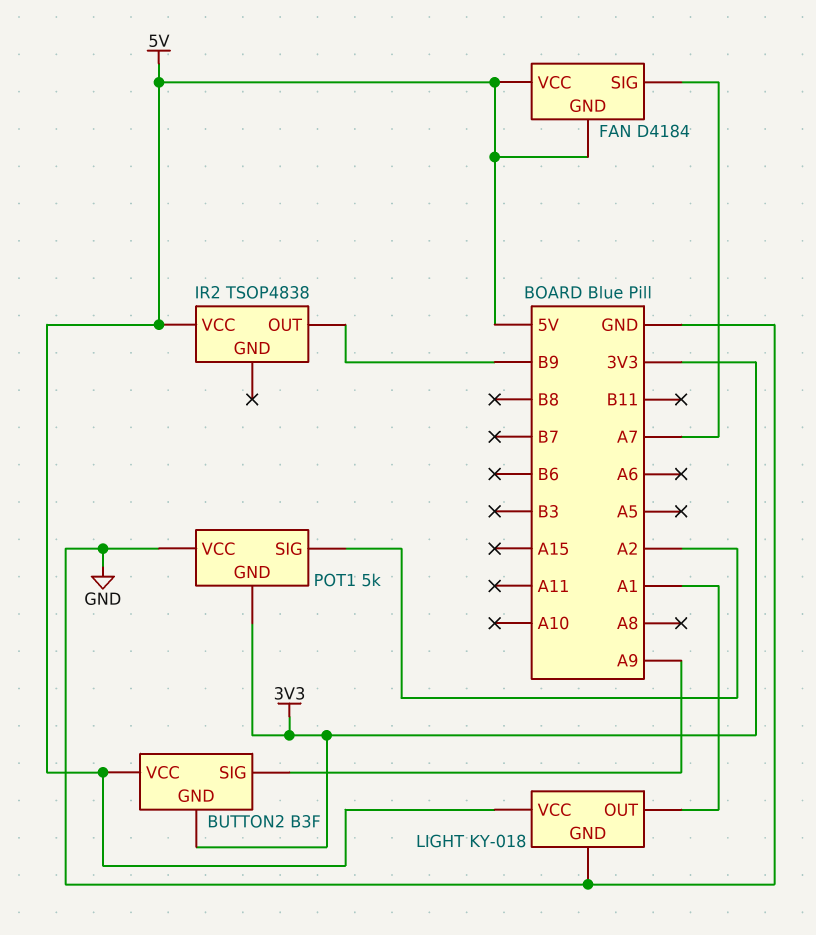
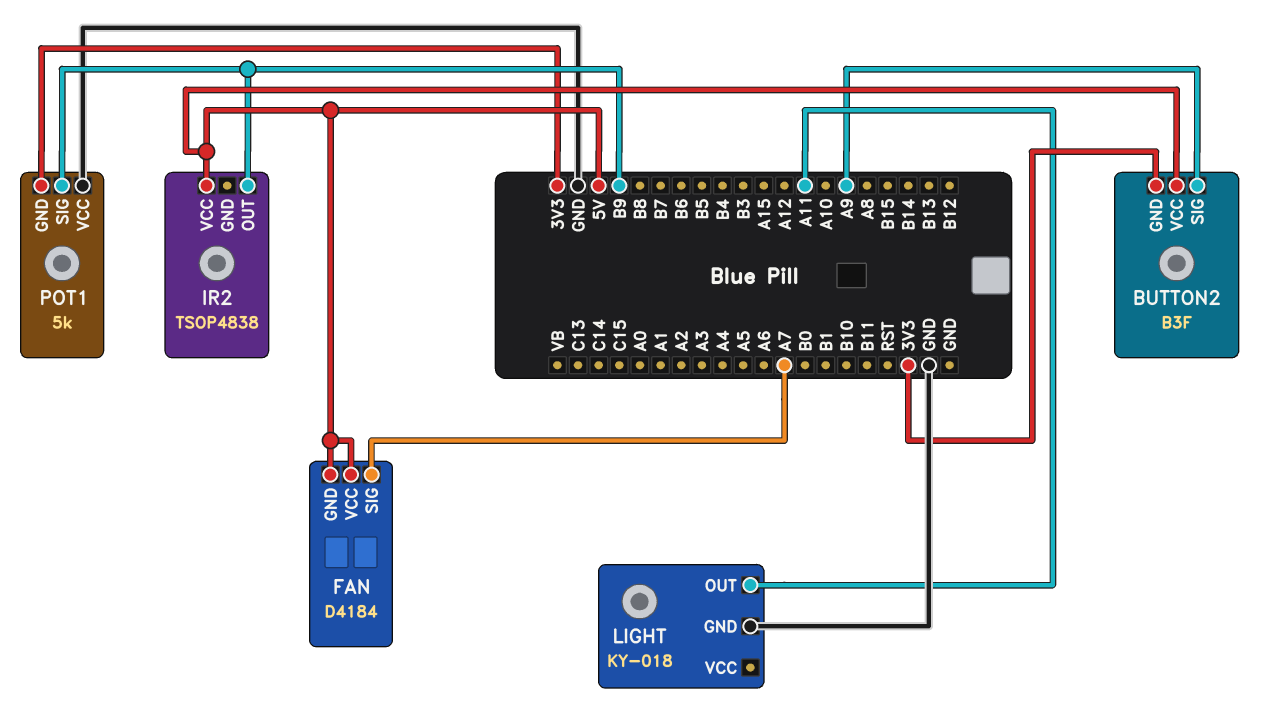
LIGHT pin OUT: A1 -> A11
LIGHT pin VCC: 5V -> none
POT1 pin SIG: A2 -> B9

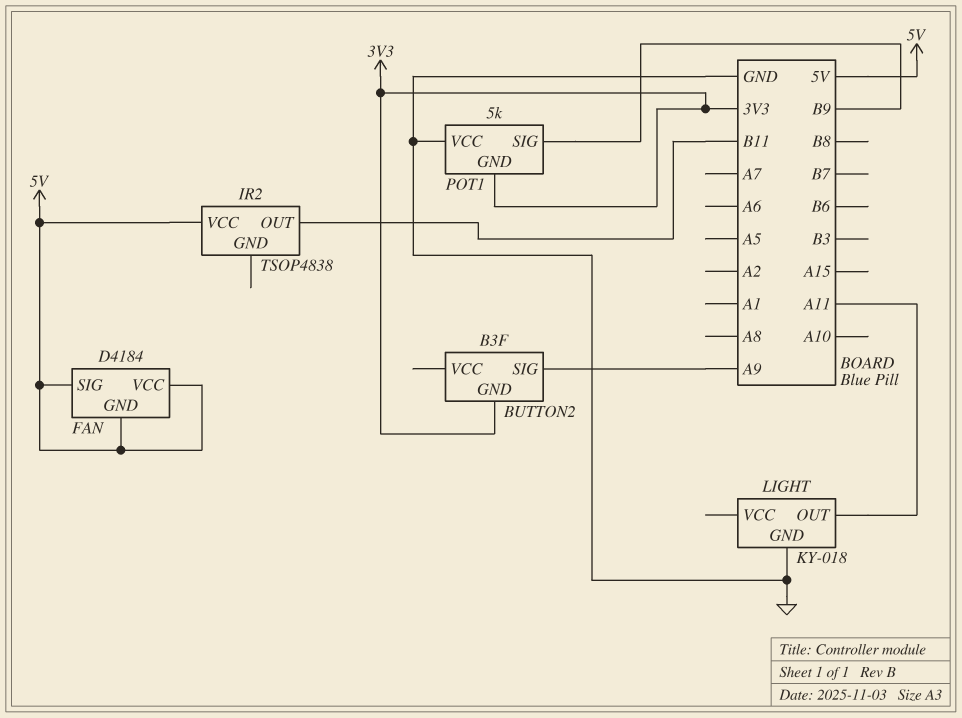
BUTTON2 pin VCC: 5V -> none
FAN pin SIG: A7 -> 5V
IR2 pin OUT: B9 -> B11

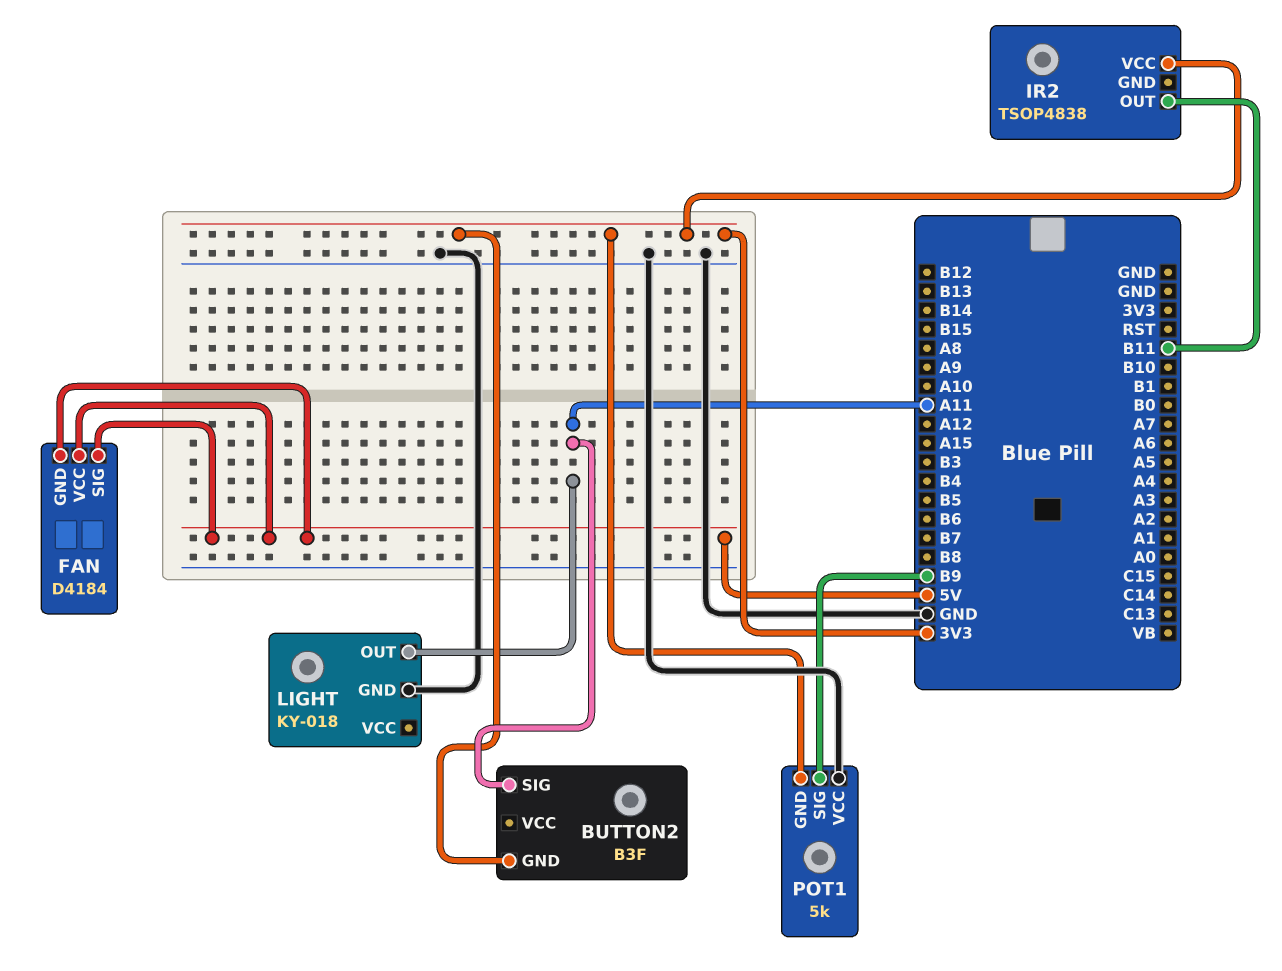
BUTTON2 pin SIG: A9 -> A11
IR2 pin VCC: 5V -> 3V3

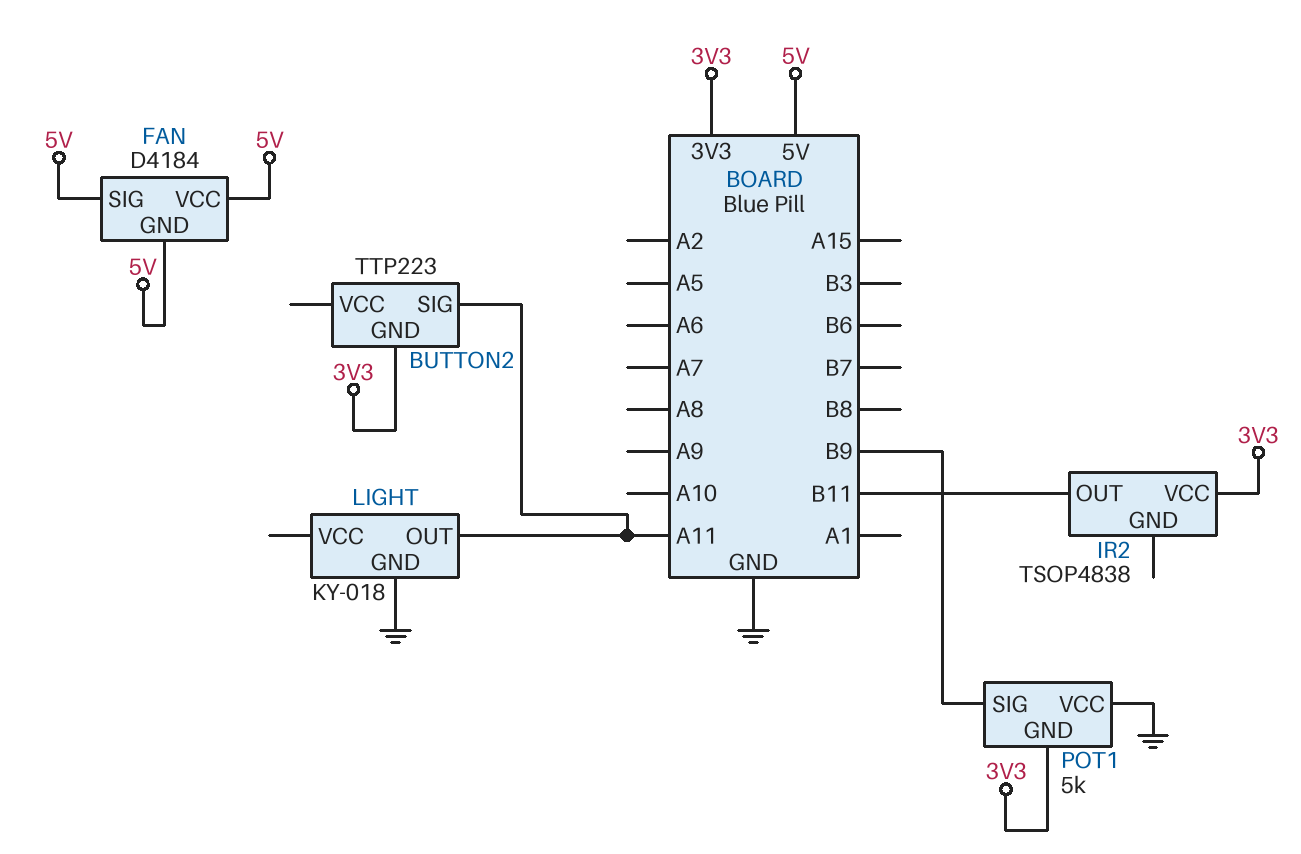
BUTTON2: B3F -> TTP223

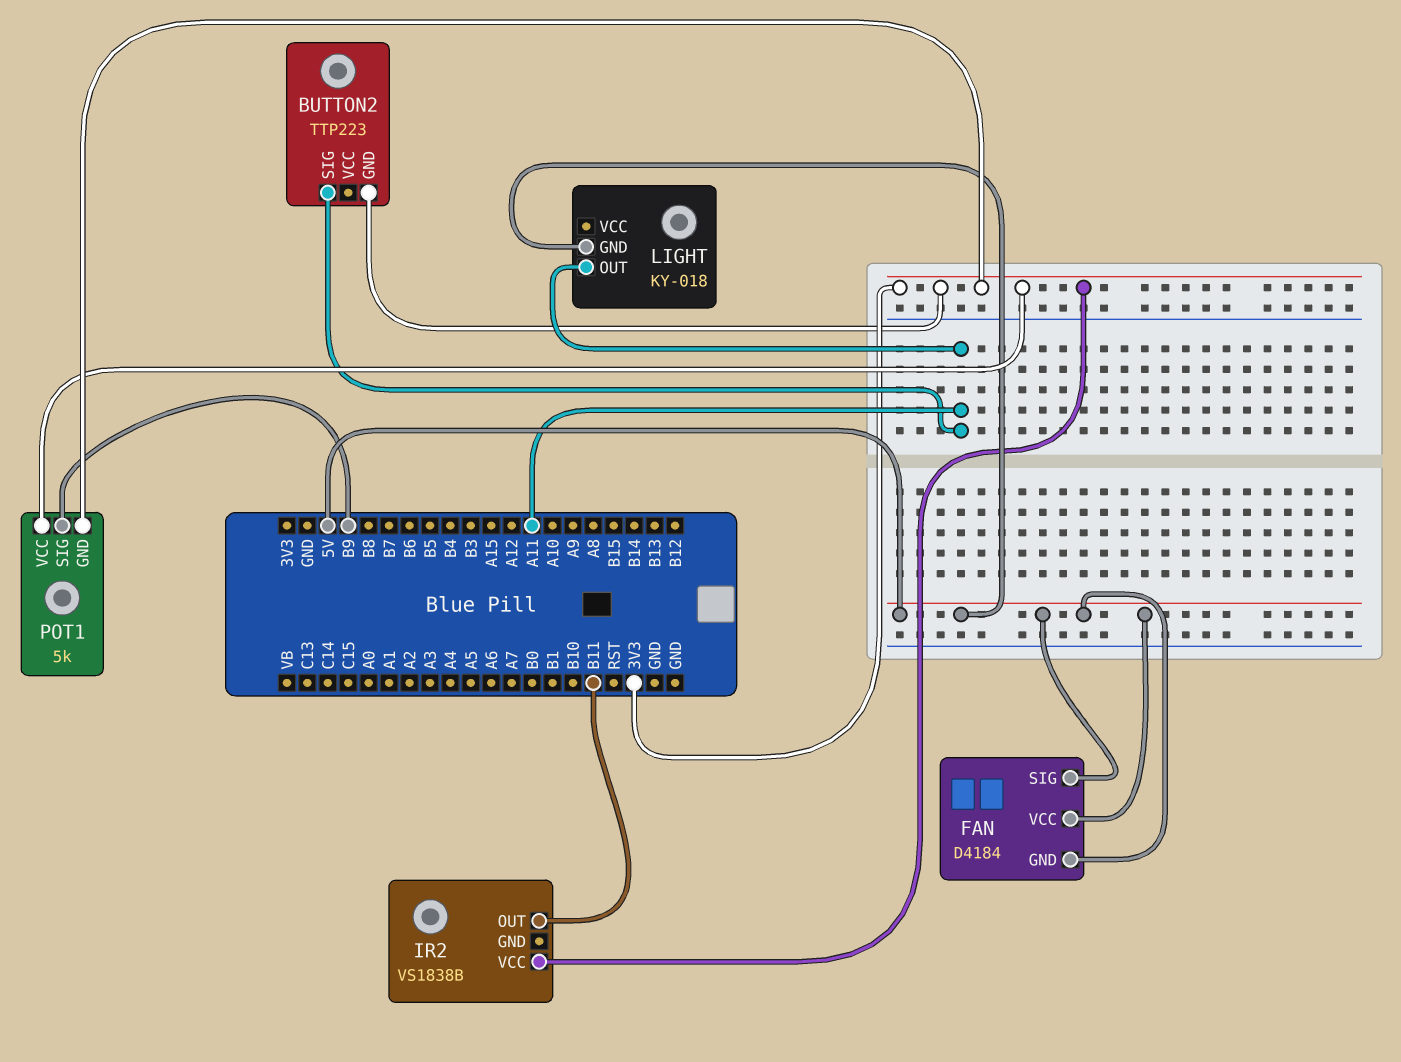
IR2: TSOP4838 -> VS1838B
LIGHT pin GND: GND -> 5V
POT1 pin VCC: GND -> 3V3

